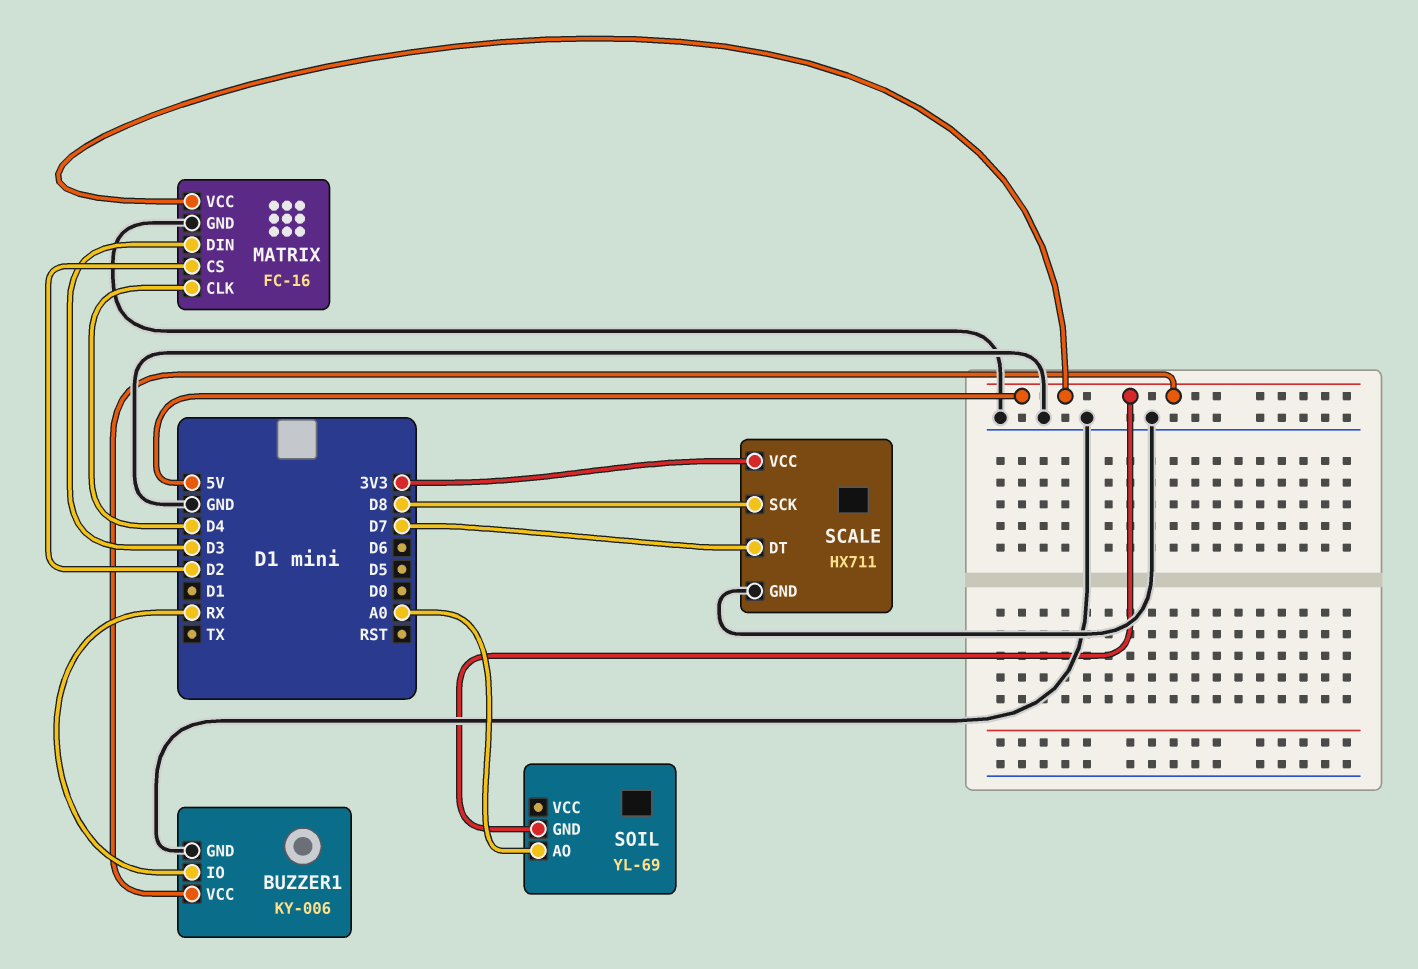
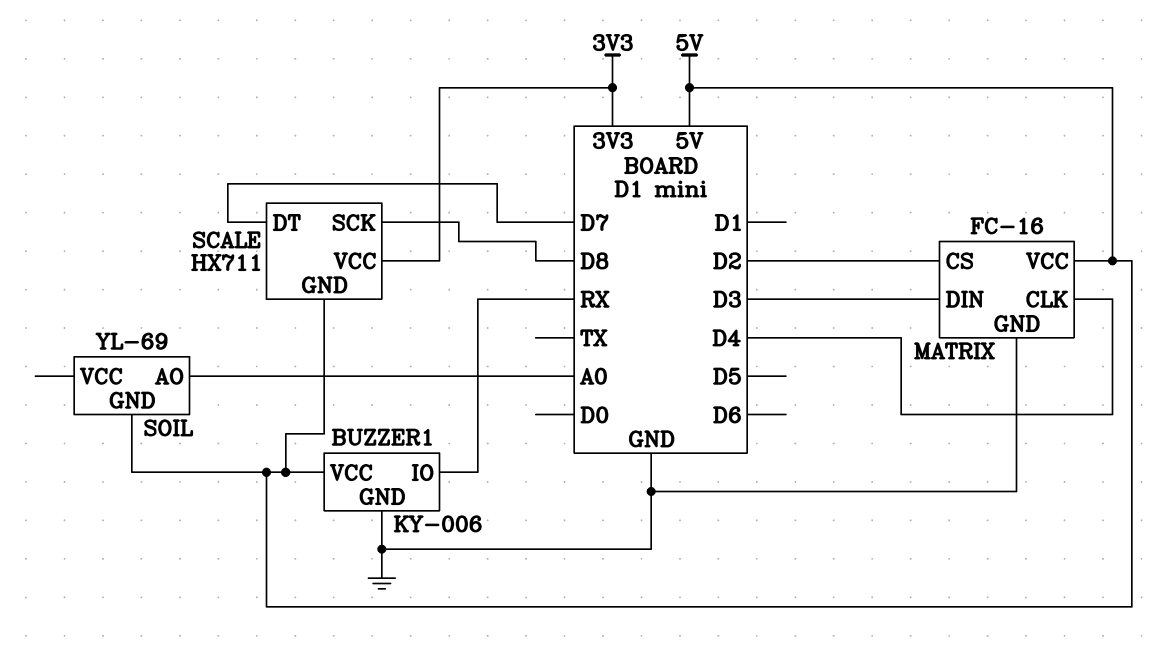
SCALE pin GND: GND -> 5V

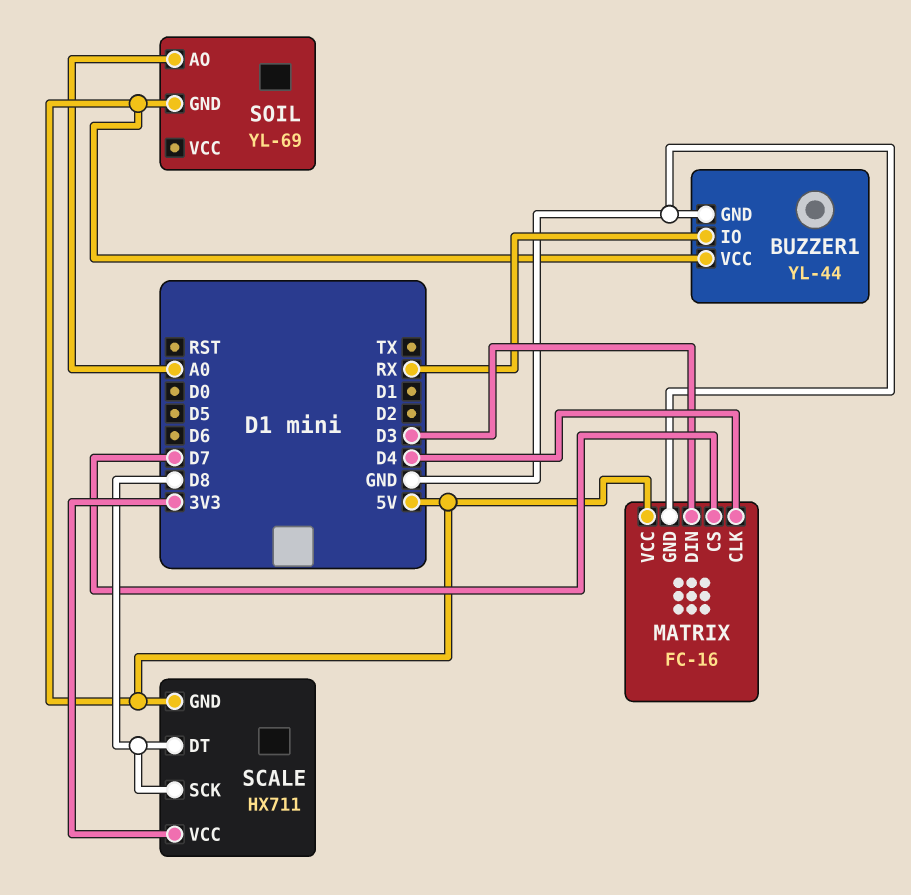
BUZZER1: KY-006 -> YL-44
MATRIX pin CS: D2 -> D7
SCALE pin DT: D7 -> D8

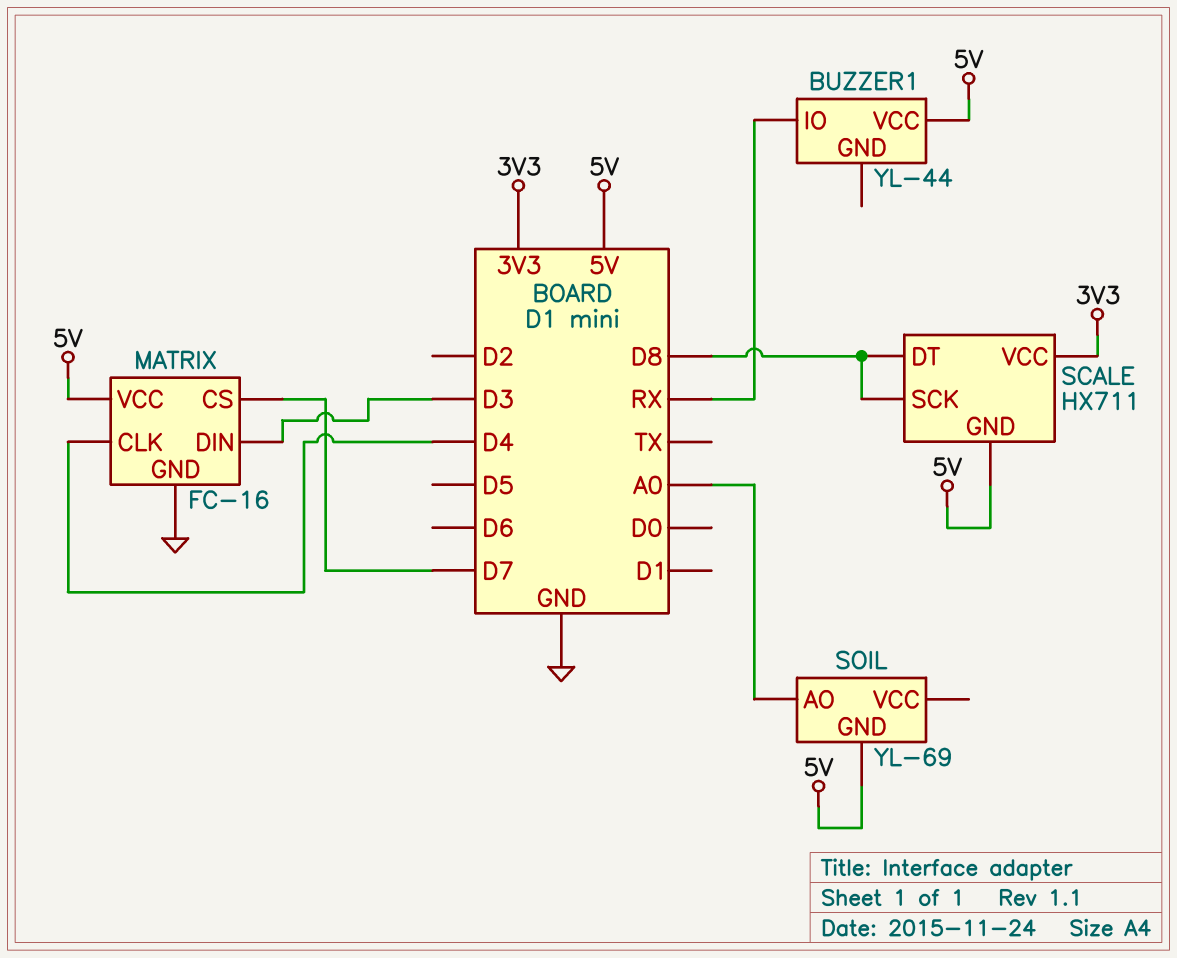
BUZZER1 pin GND: GND -> none

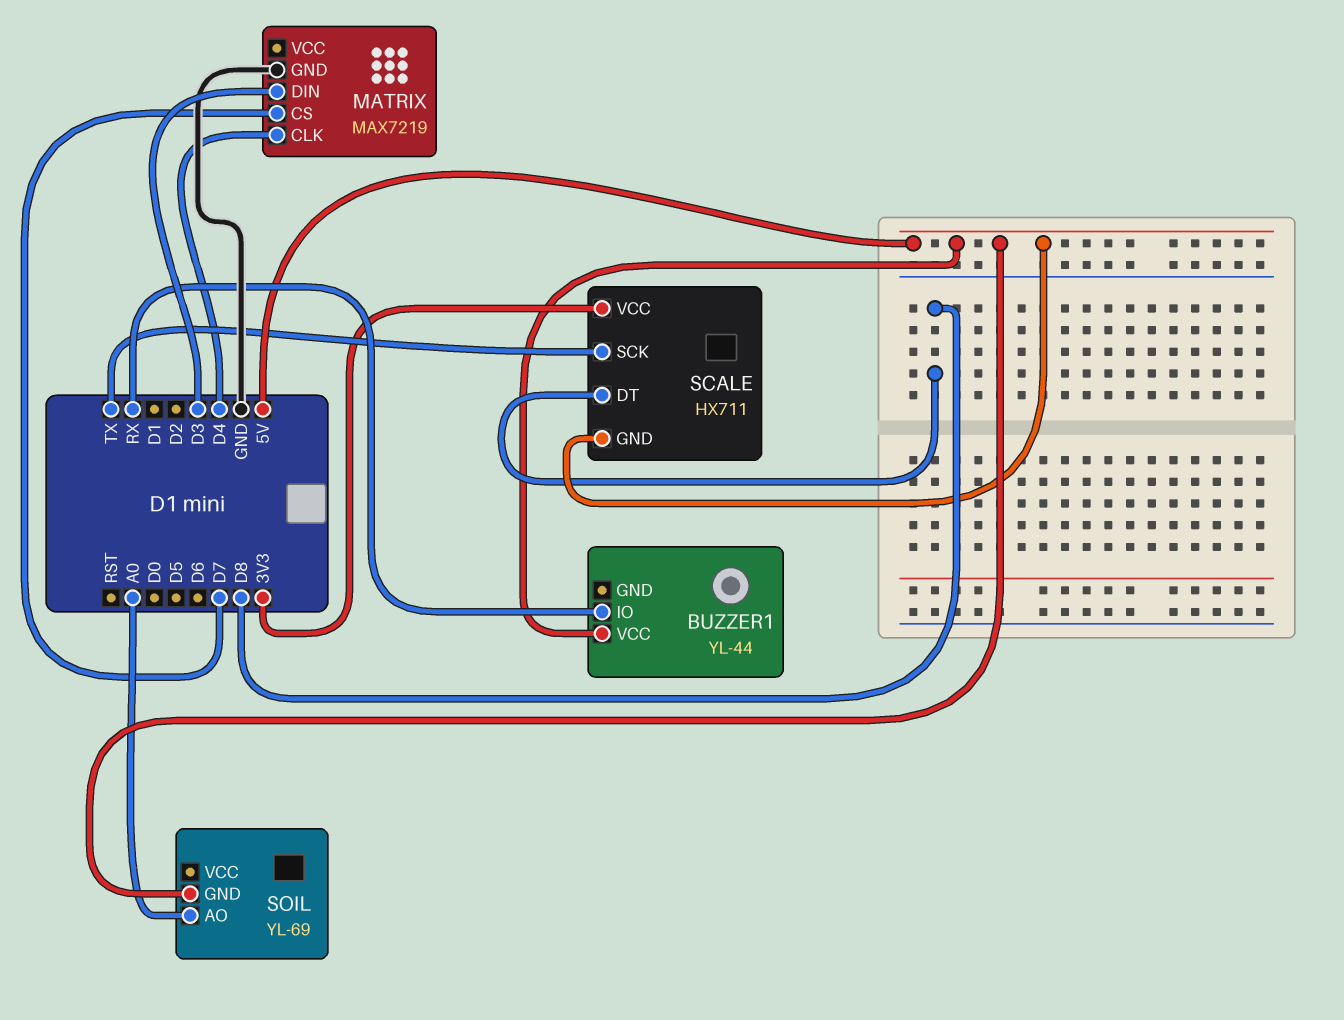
MATRIX: FC-16 -> MAX7219
MATRIX pin VCC: 5V -> none
SCALE pin SCK: D8 -> TX

